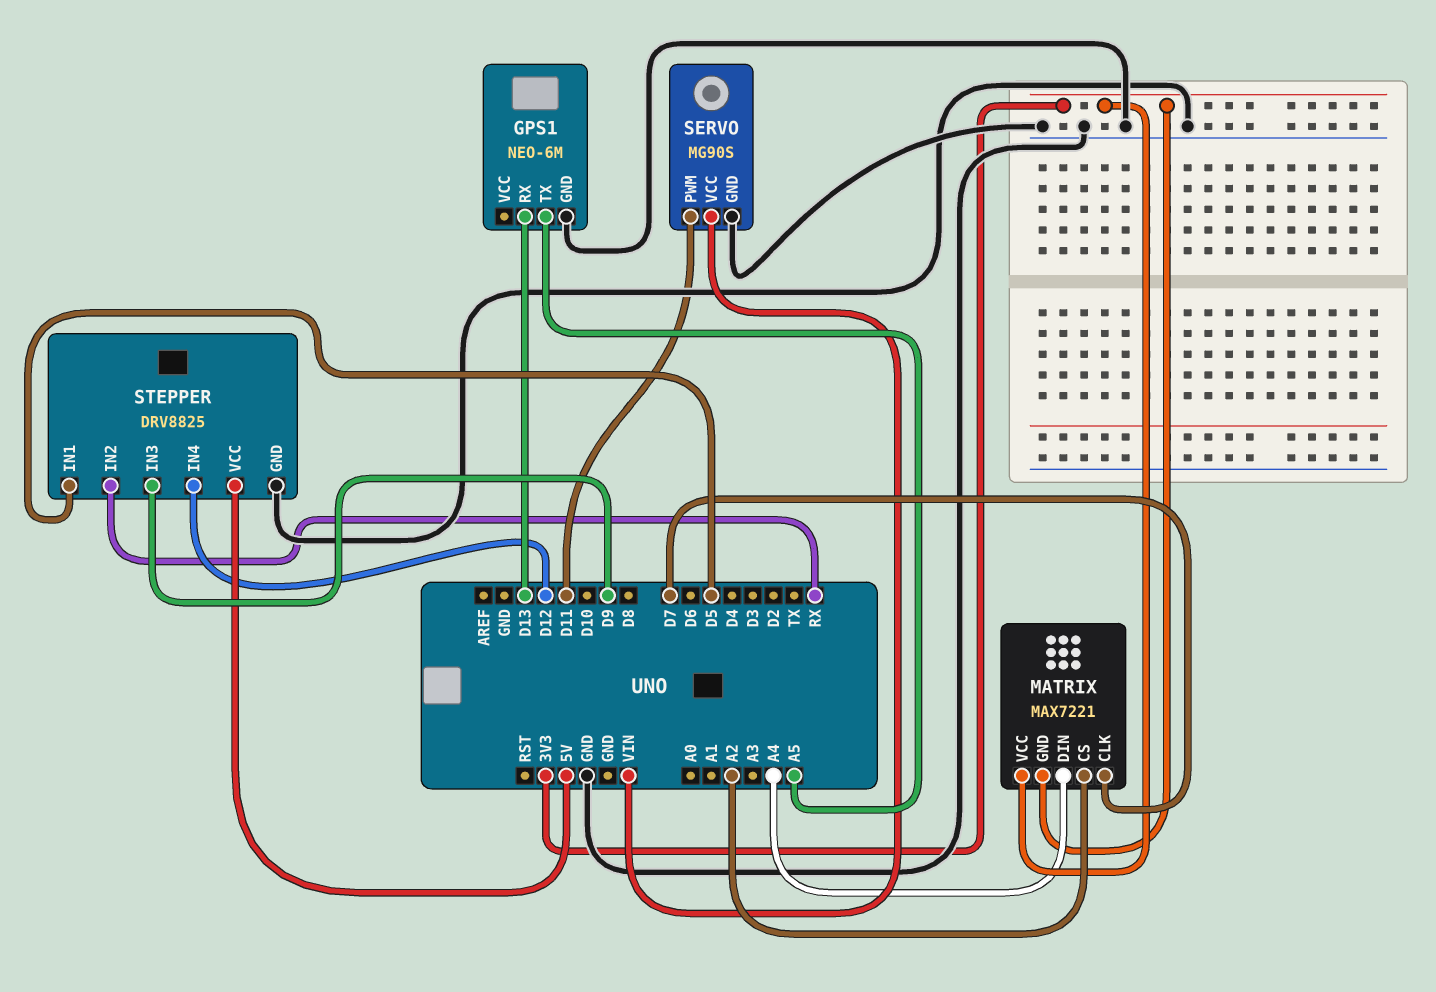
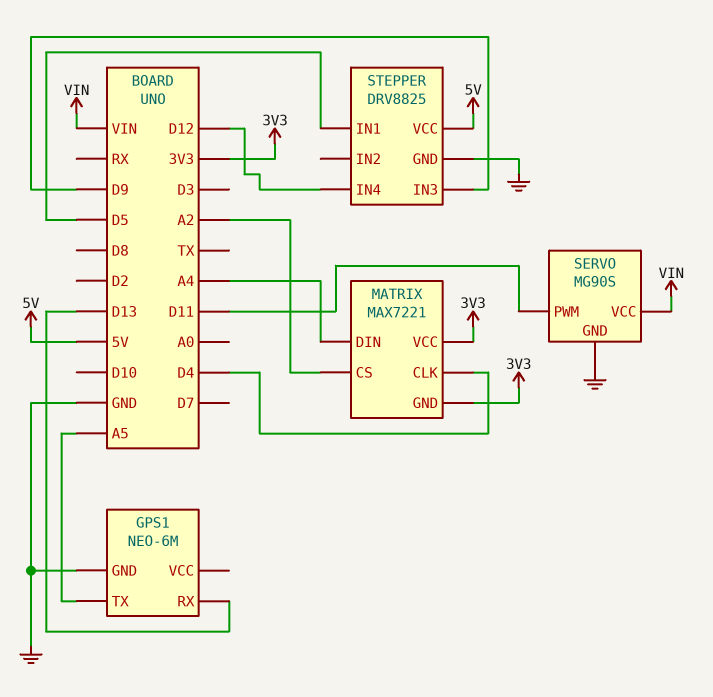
MATRIX pin CLK: D7 -> D4
STEPPER pin IN2: RX -> none

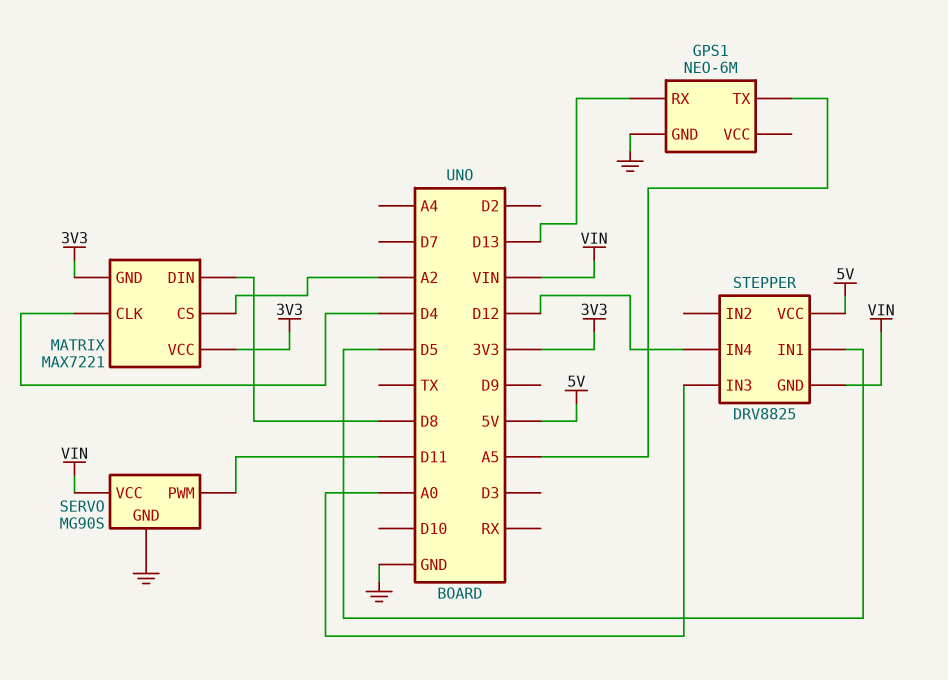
MATRIX pin DIN: A4 -> D8
STEPPER pin GND: GND -> VIN
STEPPER pin IN3: D9 -> A0

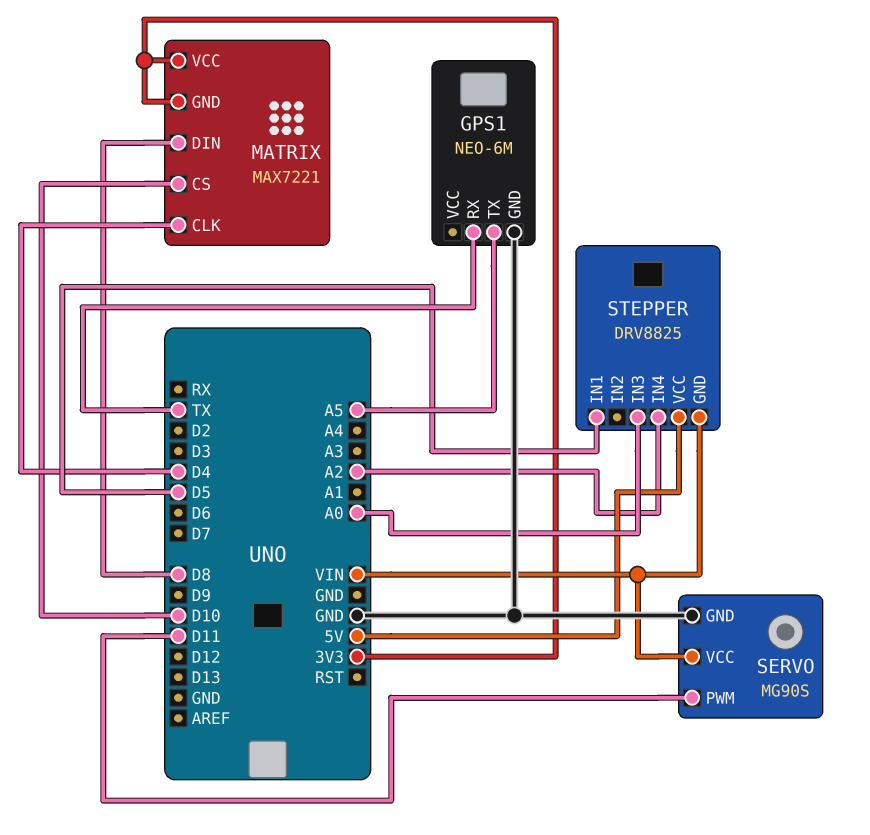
GPS1 pin RX: D13 -> TX
MATRIX pin CS: A2 -> D10
STEPPER pin IN4: D12 -> A2

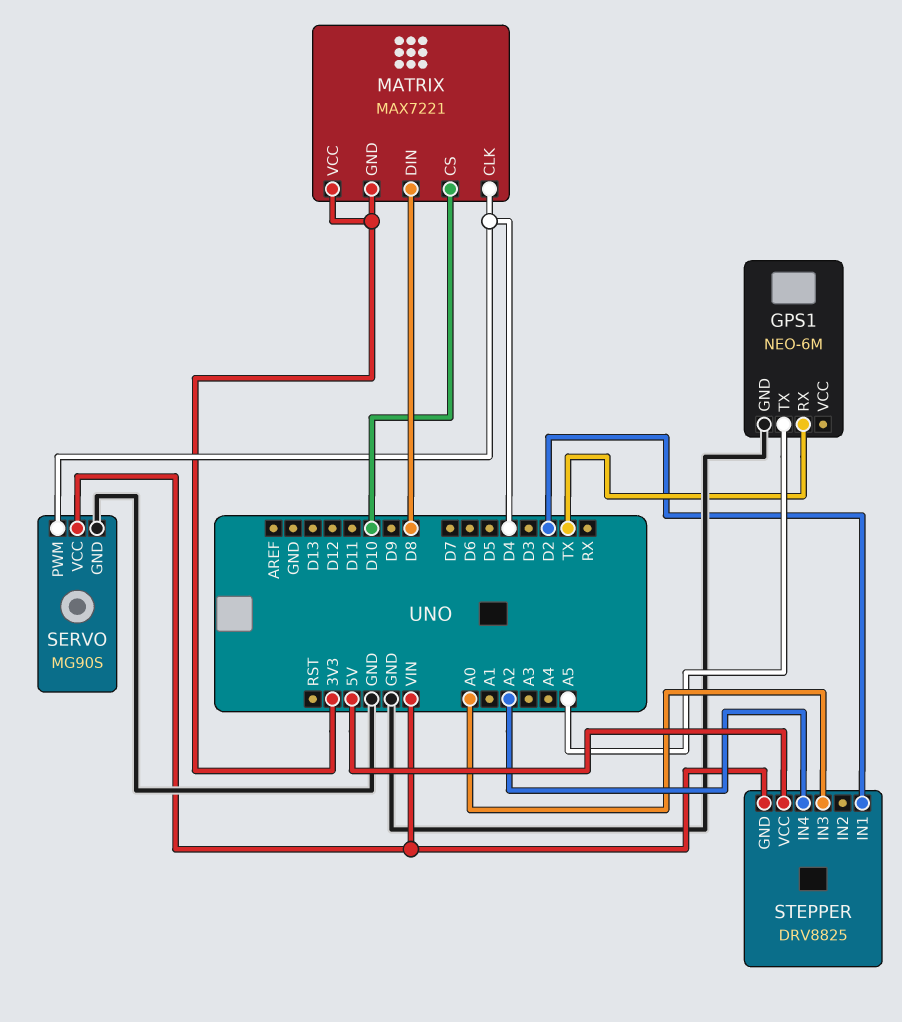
SERVO pin PWM: D11 -> D4
STEPPER pin IN1: D5 -> D2

